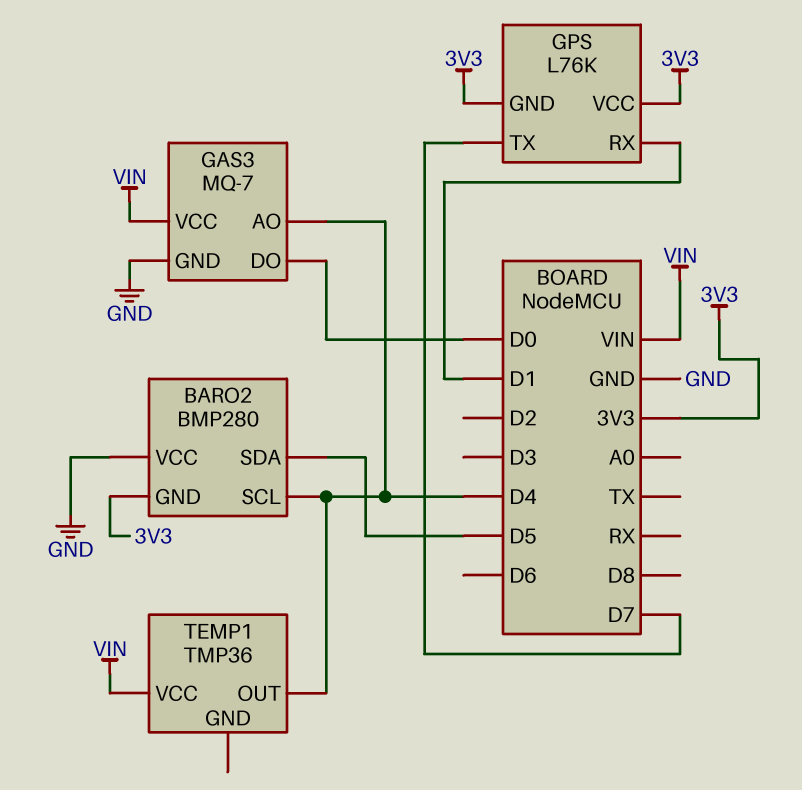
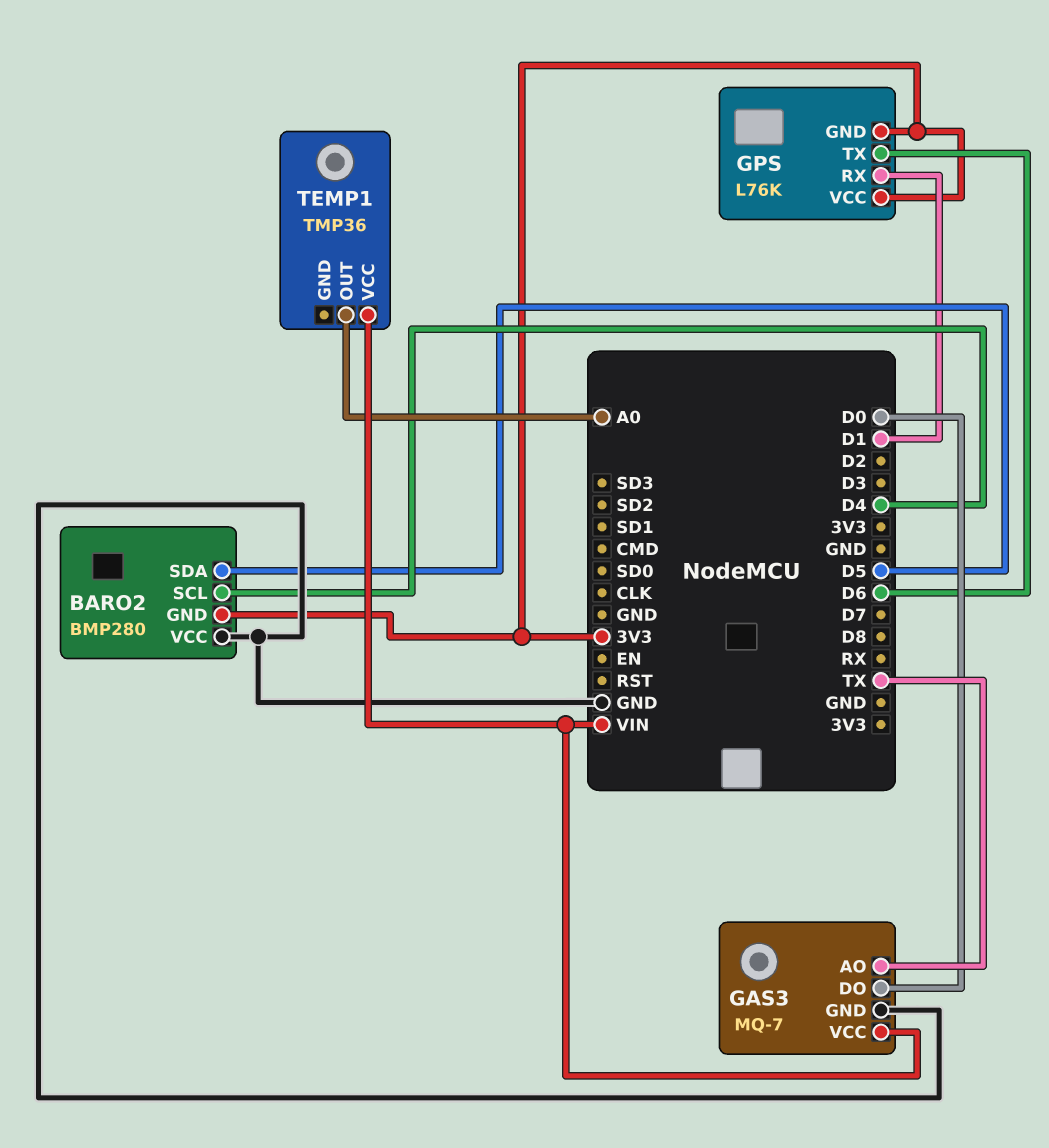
GAS3 pin AO: D4 -> TX
GPS pin TX: D7 -> D6
TEMP1 pin OUT: D4 -> A0

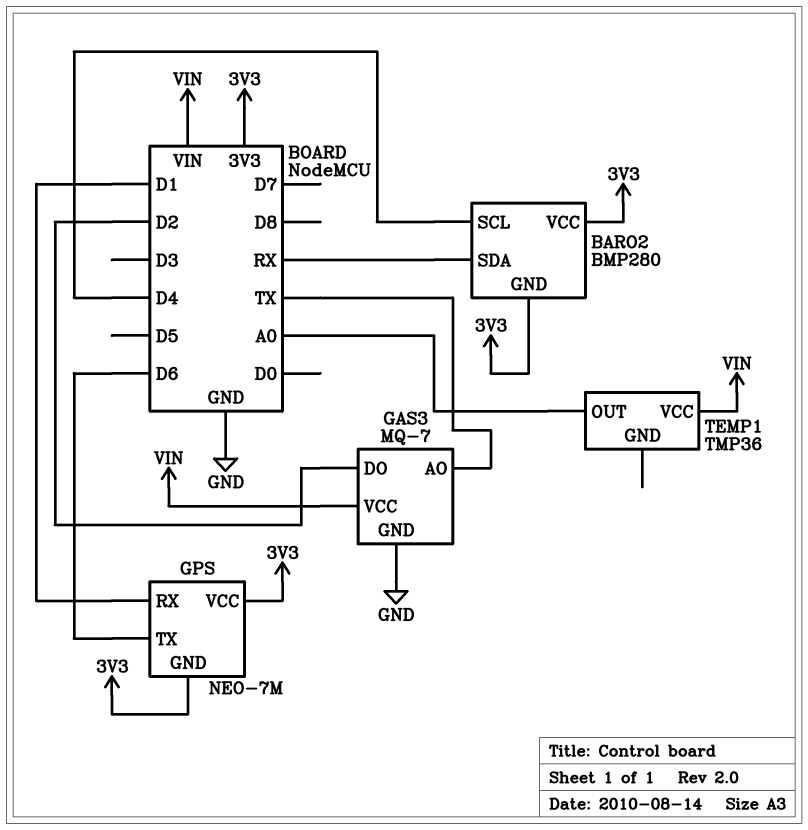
BARO2 pin SDA: D5 -> RX
BARO2 pin VCC: GND -> 3V3
GAS3 pin DO: D0 -> D2
GPS: L76K -> NEO-7M

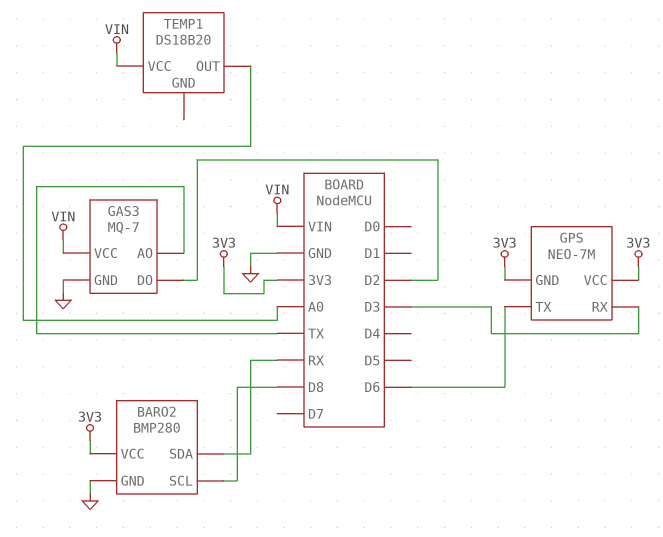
BARO2 pin GND: 3V3 -> GND
BARO2 pin SCL: D4 -> D8
GPS pin RX: D1 -> D3
TEMP1: TMP36 -> DS18B20

